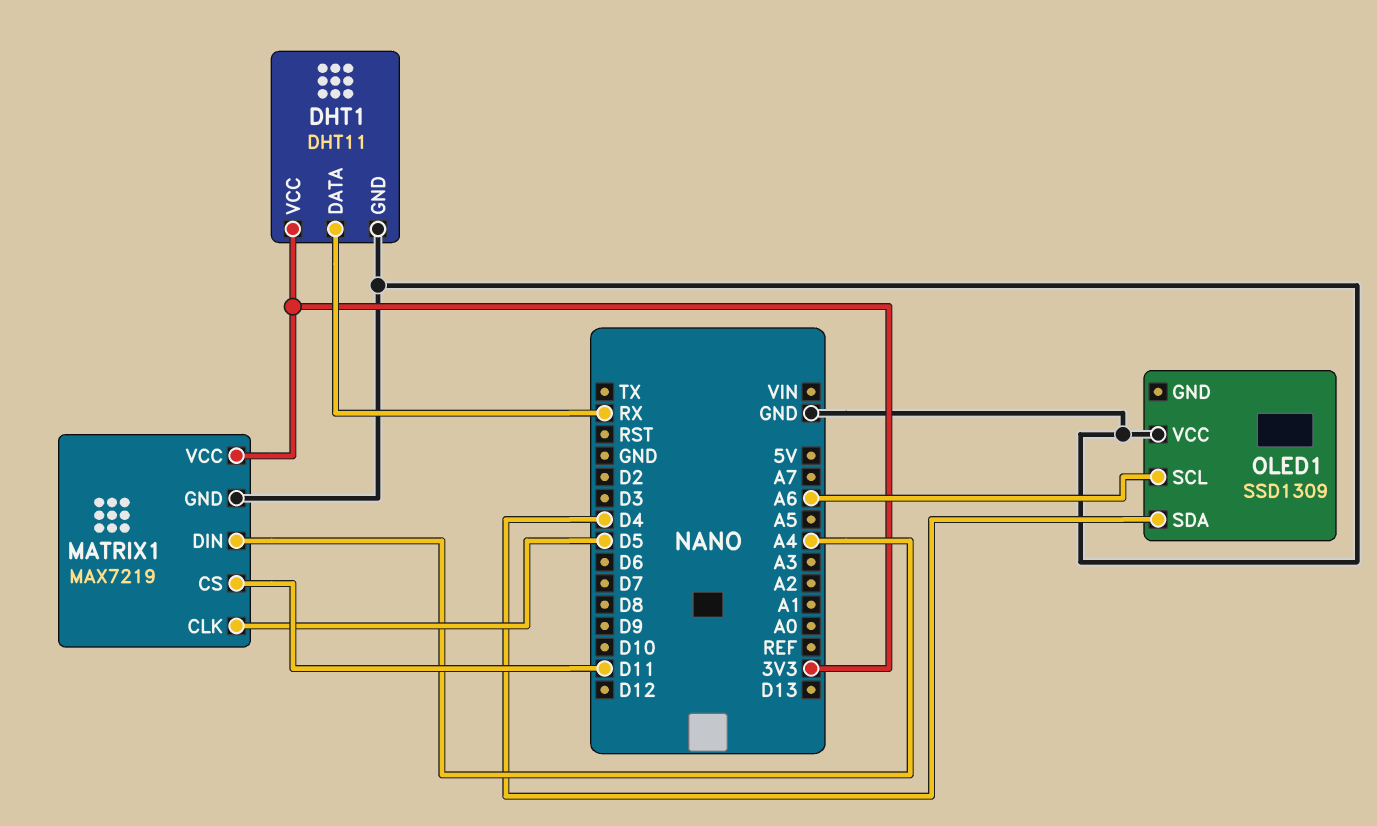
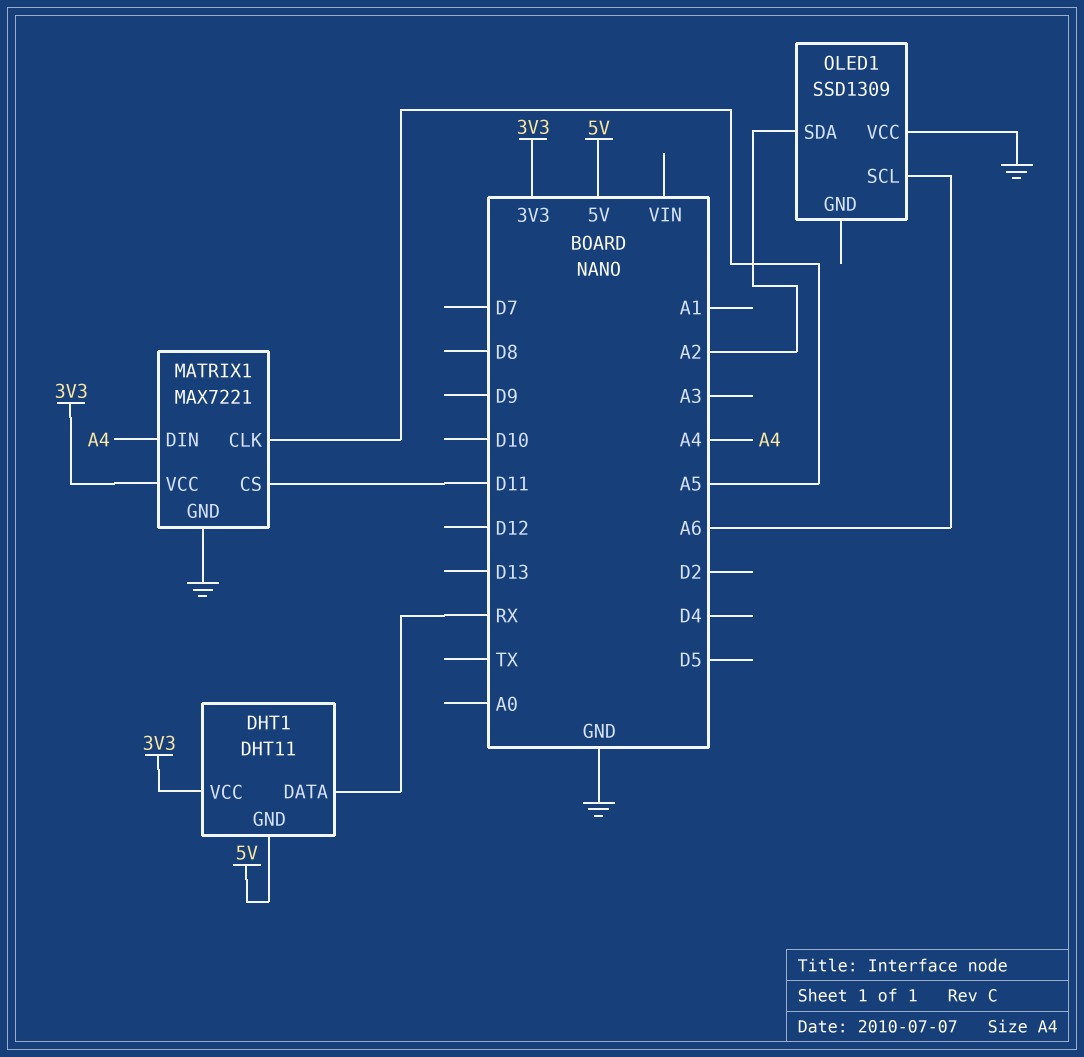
DHT1 pin GND: GND -> 5V
MATRIX1: MAX7219 -> MAX7221
MATRIX1 pin CLK: D5 -> A5
OLED1 pin SDA: D4 -> A2

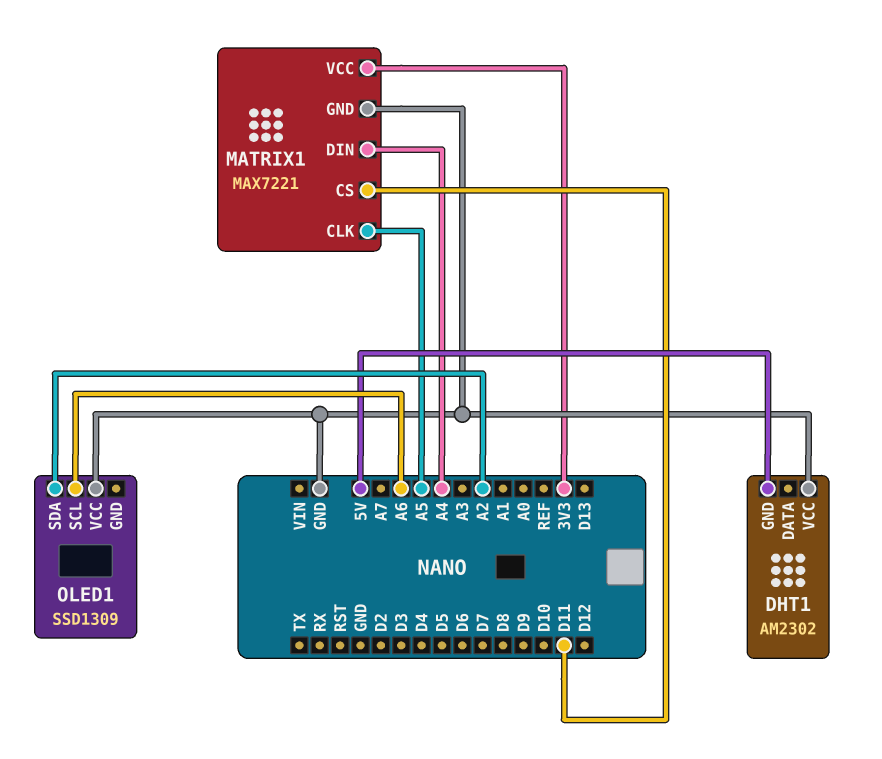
DHT1: DHT11 -> AM2302
DHT1 pin DATA: RX -> none
DHT1 pin VCC: 3V3 -> GND

